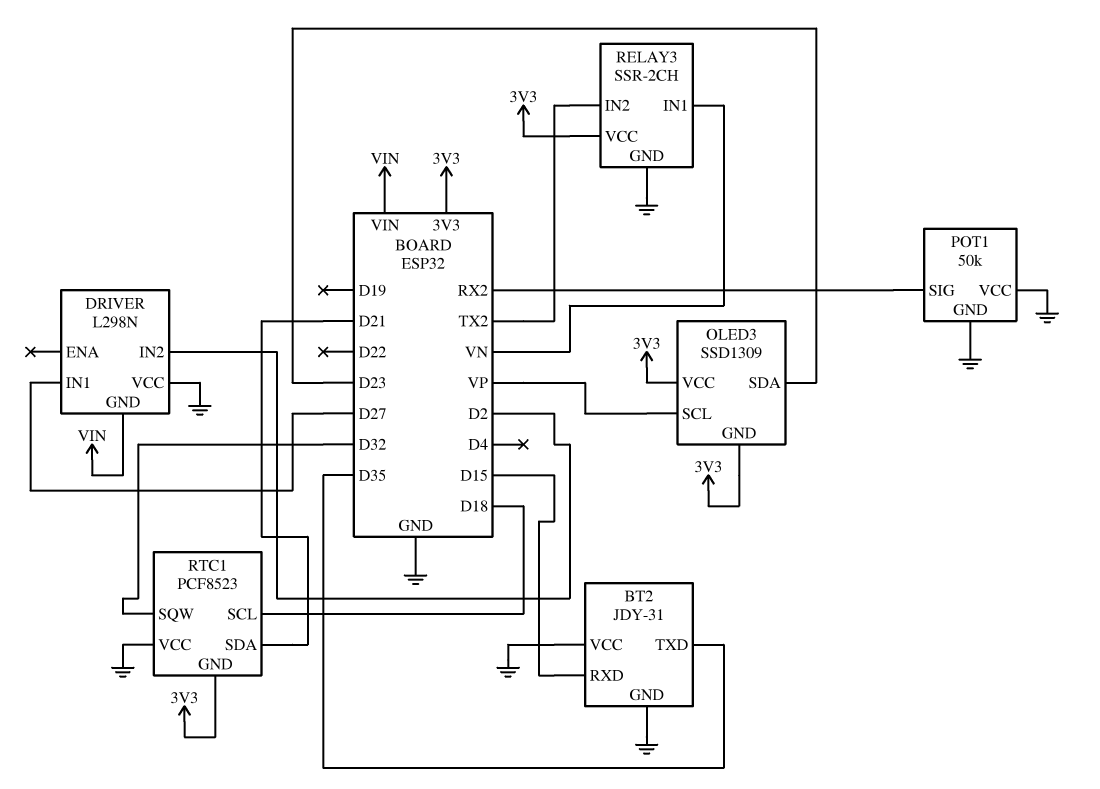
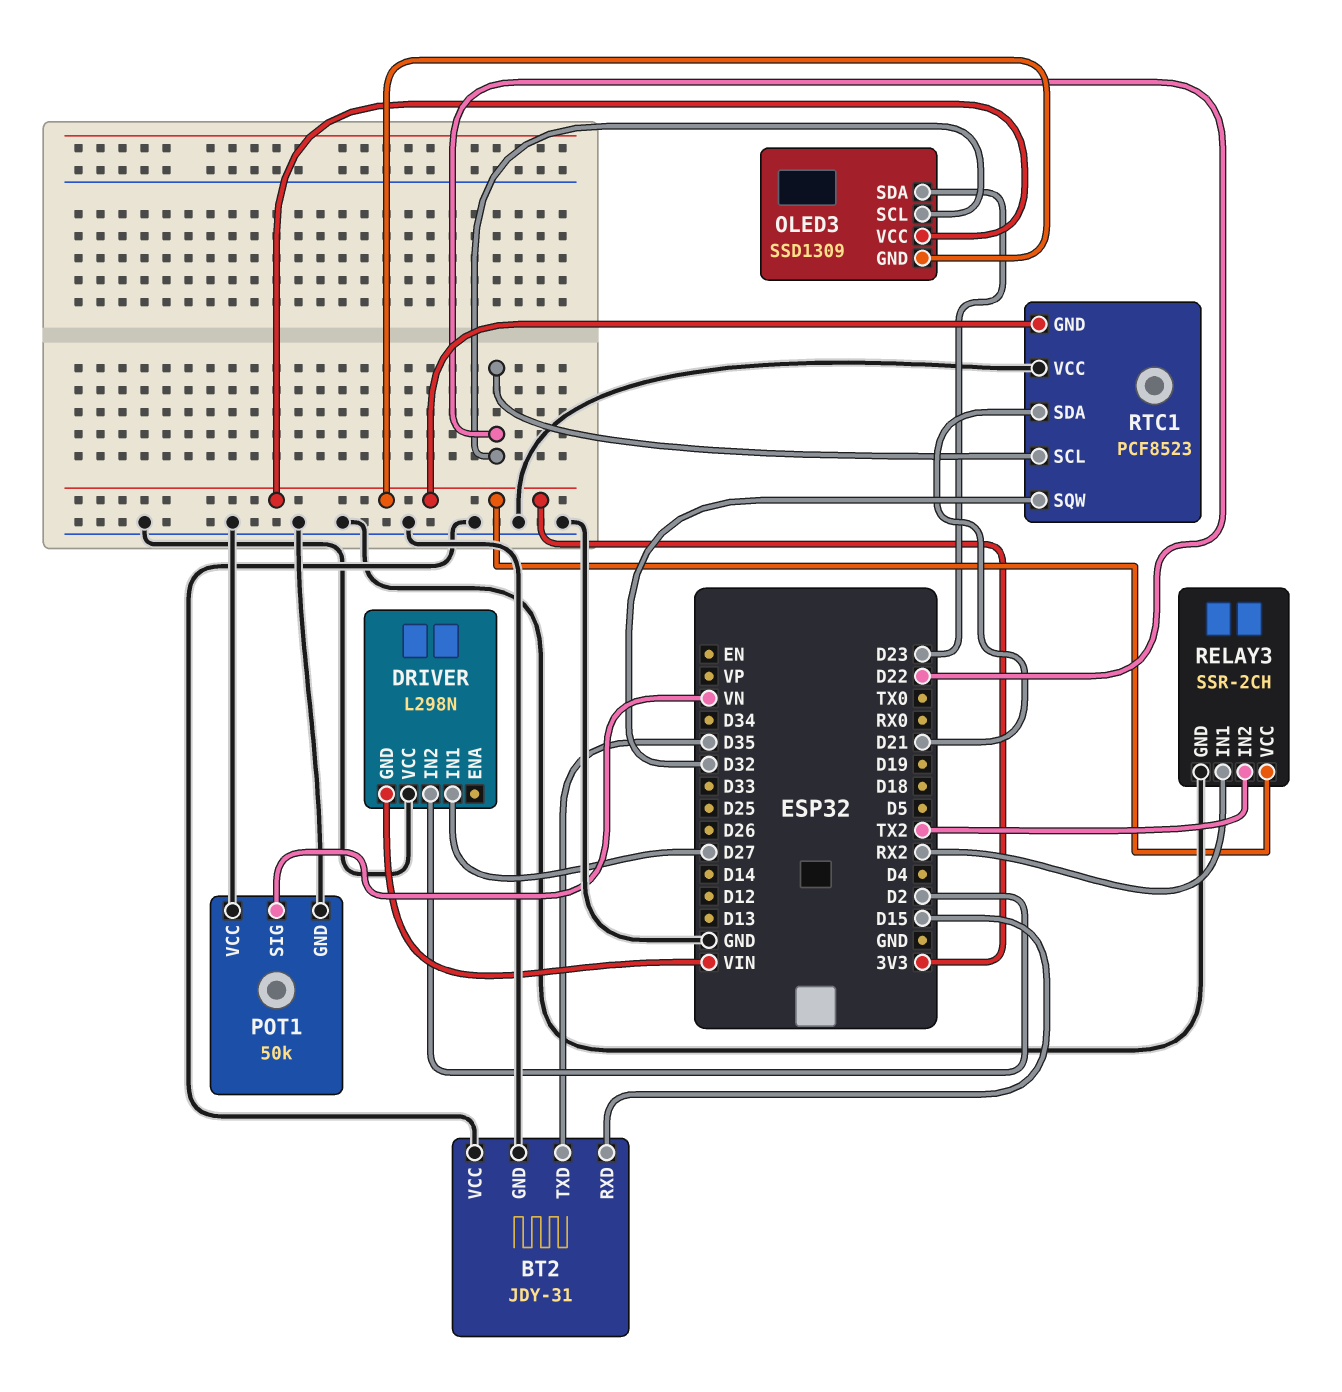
OLED3 pin SCL: VP -> D22
POT1 pin SIG: RX2 -> VN
RELAY3 pin IN1: VN -> RX2
RTC1 pin SCL: D18 -> D22

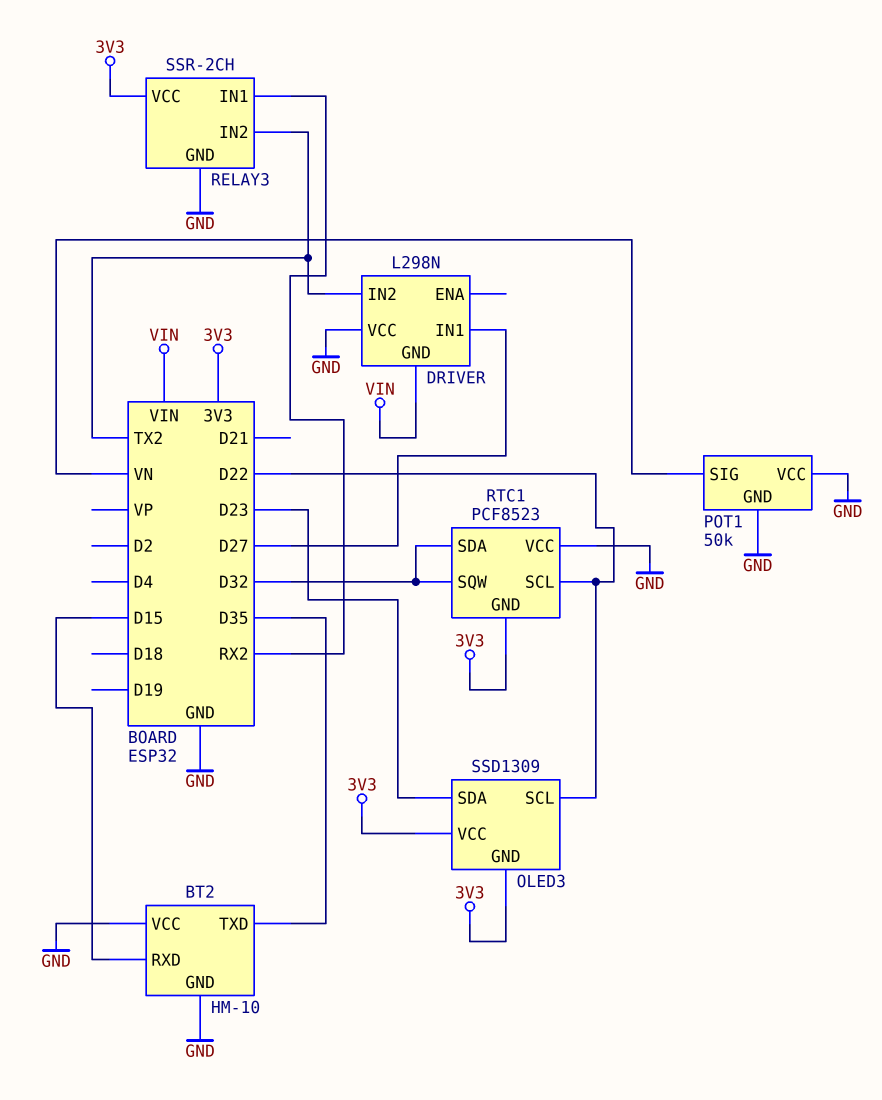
BT2: JDY-31 -> HM-10
DRIVER pin IN2: D2 -> TX2
RTC1 pin SDA: D21 -> D32

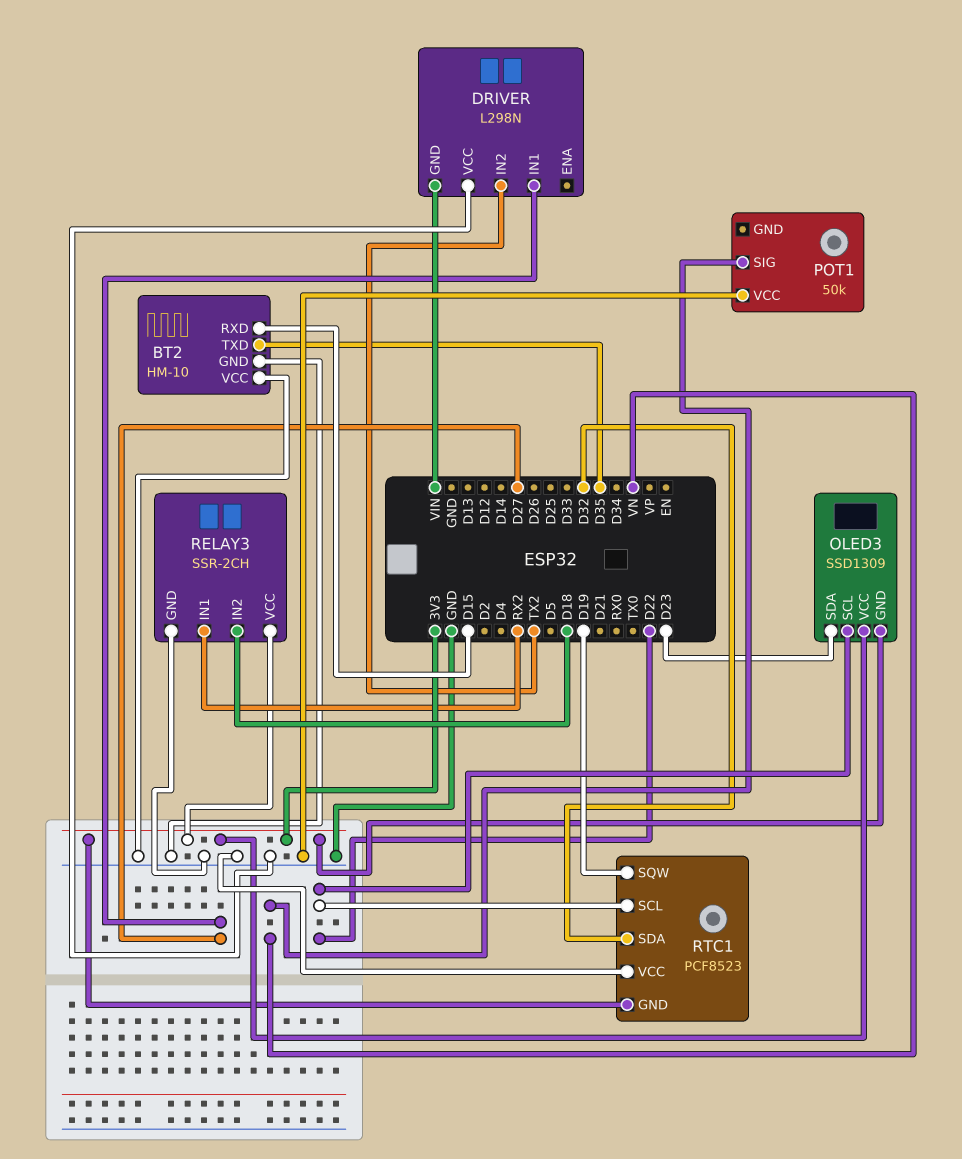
POT1 pin GND: GND -> none
RELAY3 pin IN2: TX2 -> D18
RTC1 pin SQW: D32 -> D19

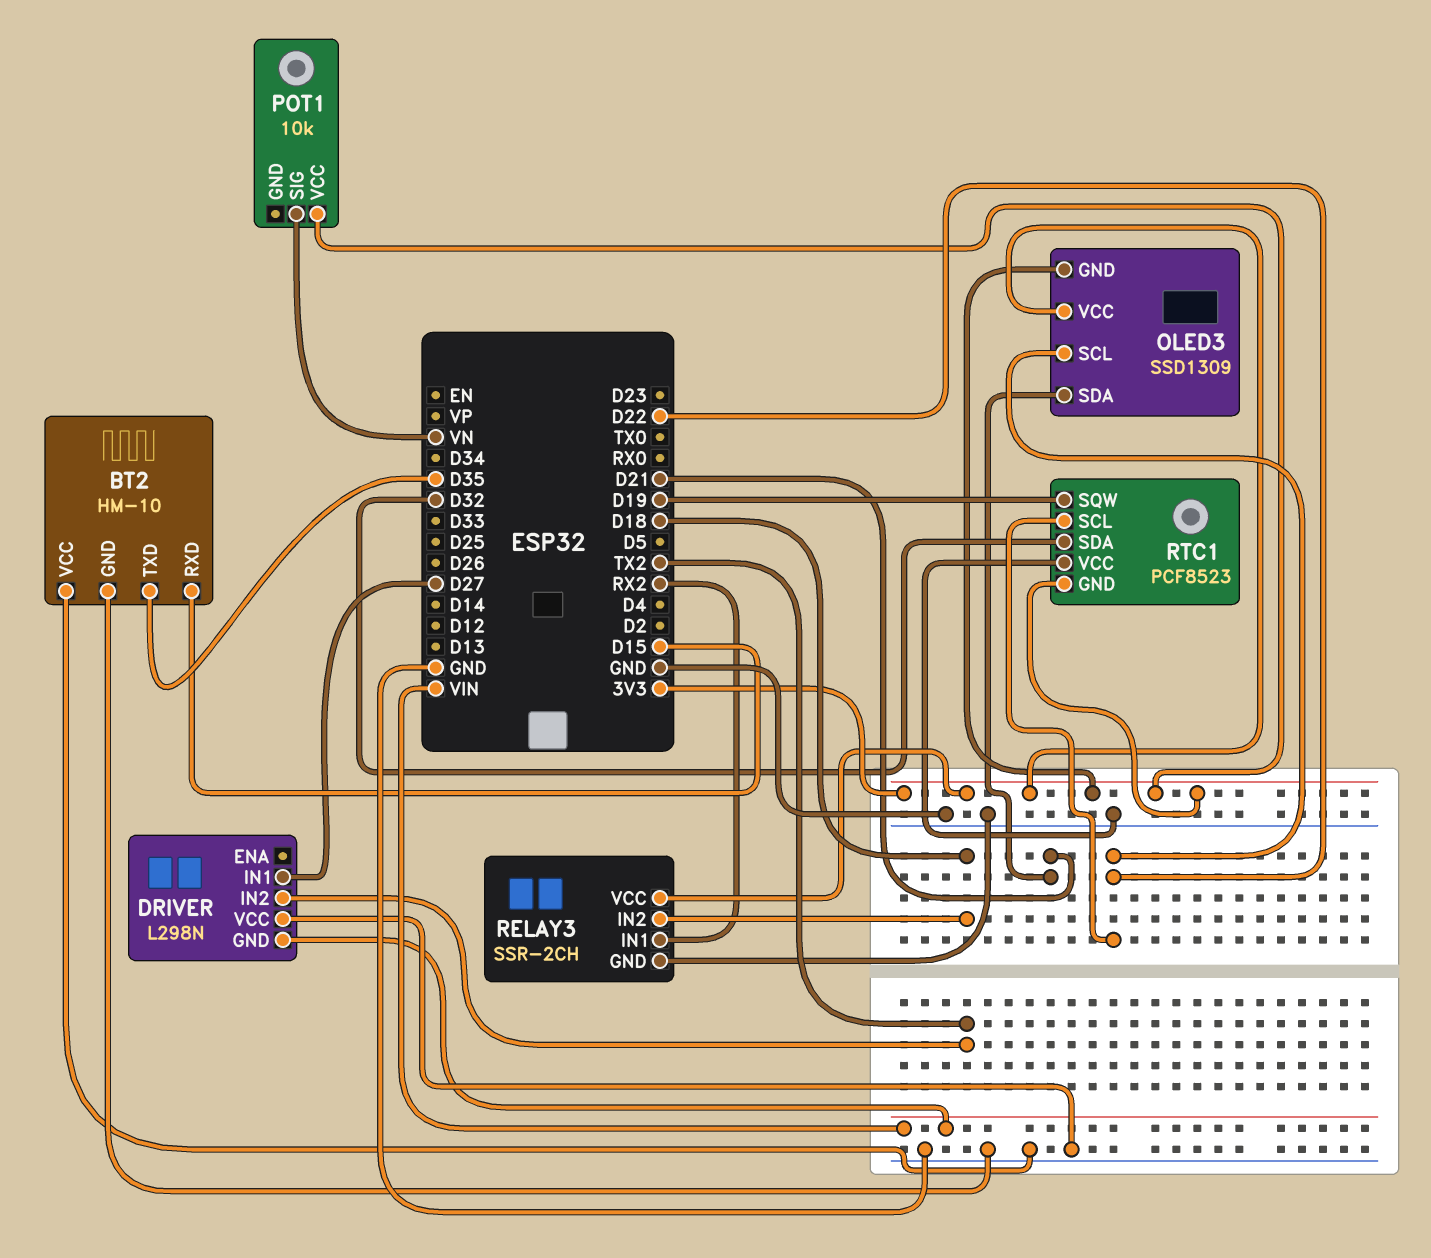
OLED3 pin SDA: D23 -> D21
POT1: 50k -> 10k
POT1 pin VCC: GND -> 3V3

